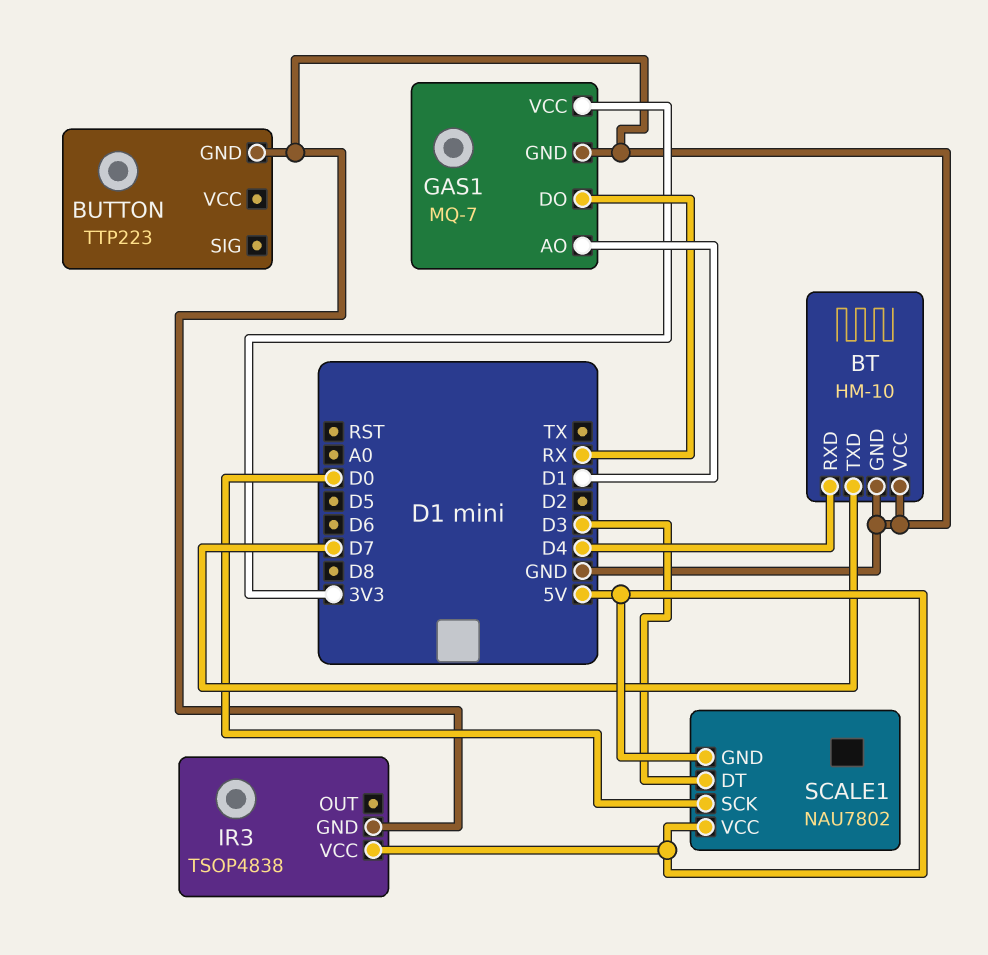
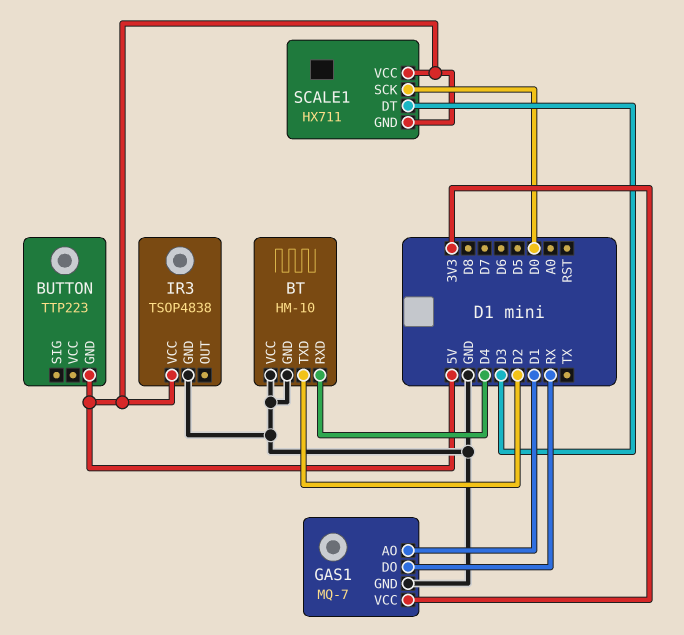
BT pin TXD: D7 -> D2
BUTTON pin GND: GND -> 5V
SCALE1: NAU7802 -> HX711

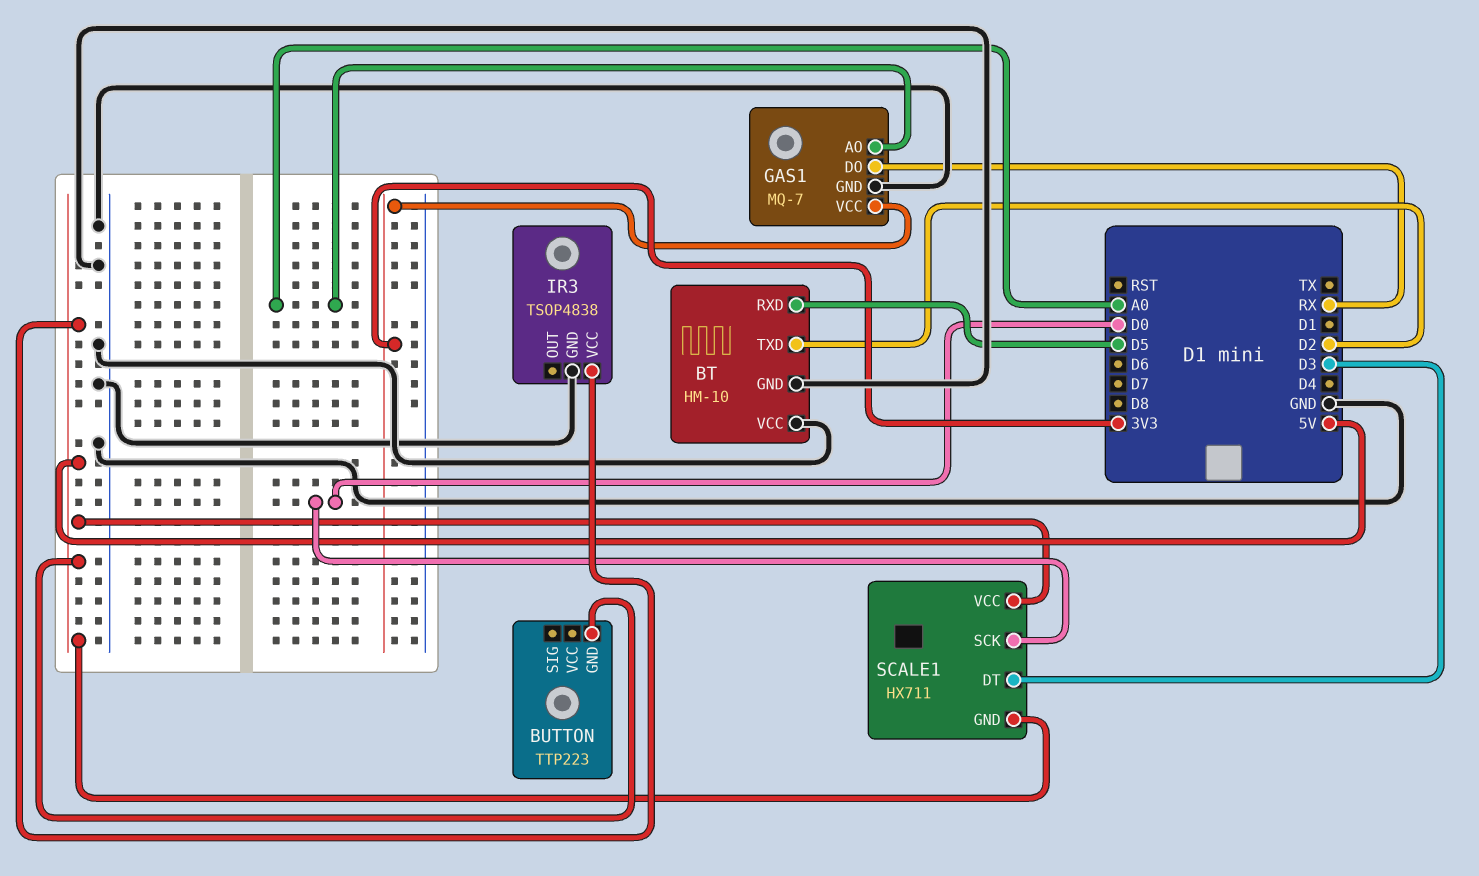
BT pin RXD: D4 -> D5
GAS1 pin AO: D1 -> A0

